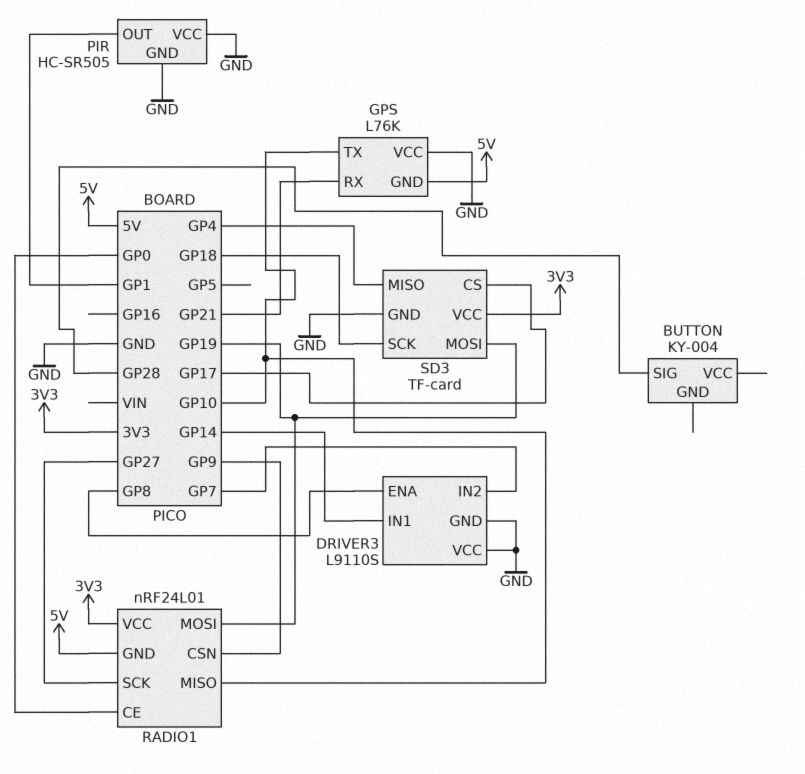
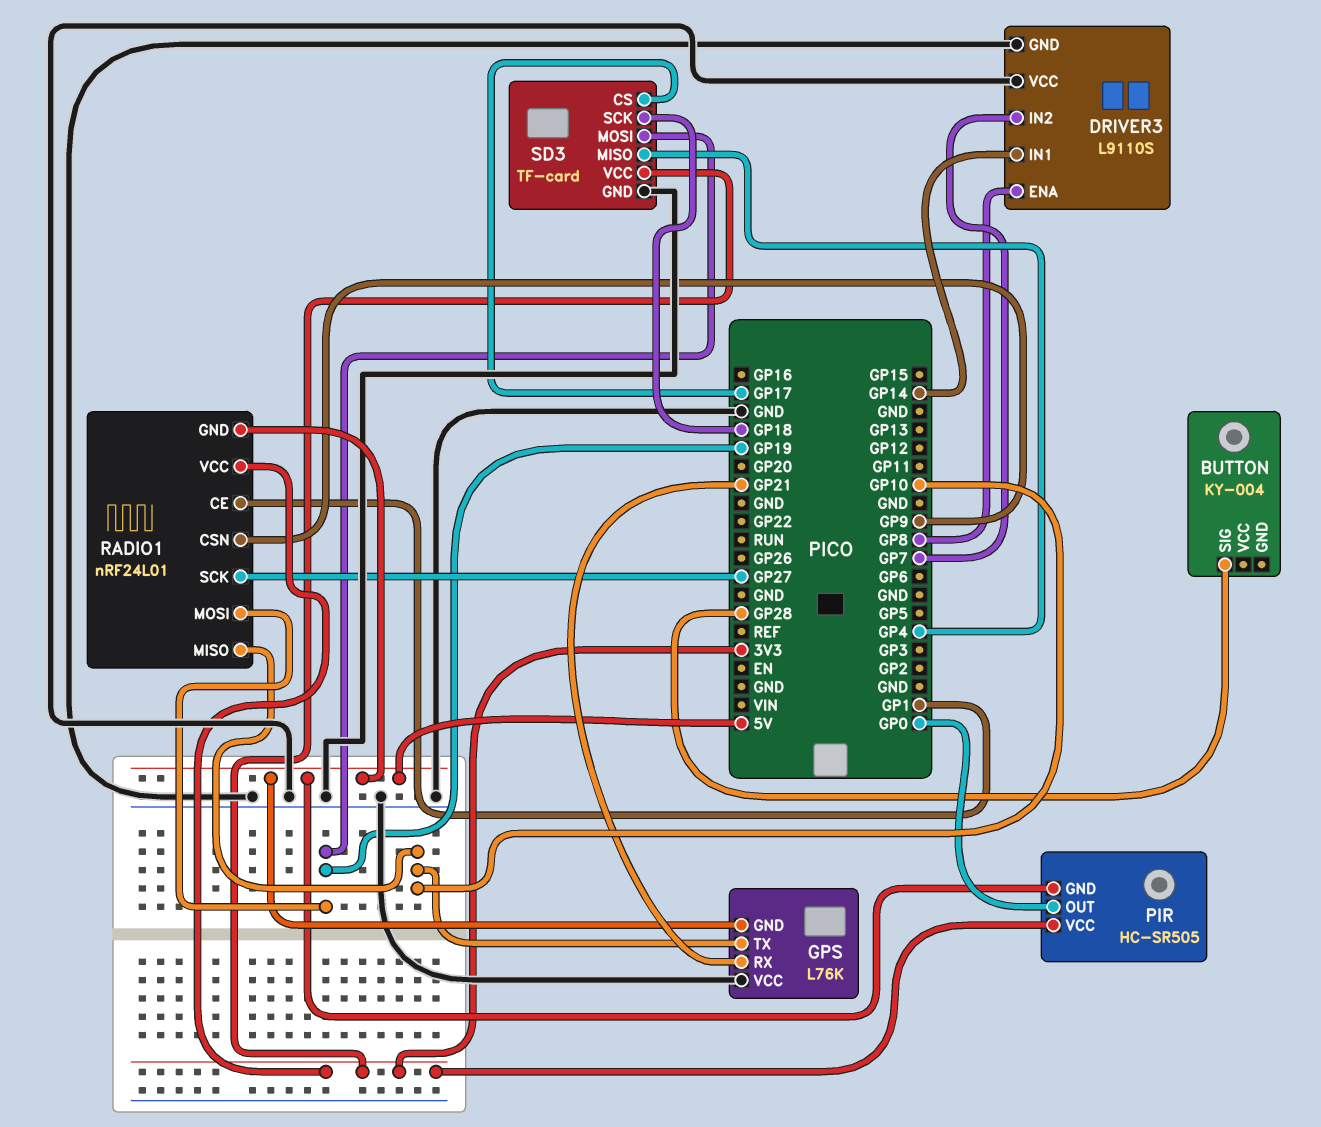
PIR pin GND: GND -> 5V
PIR pin OUT: GP1 -> GP0
PIR pin VCC: GND -> 3V3
RADIO1 pin CE: GP0 -> GP1

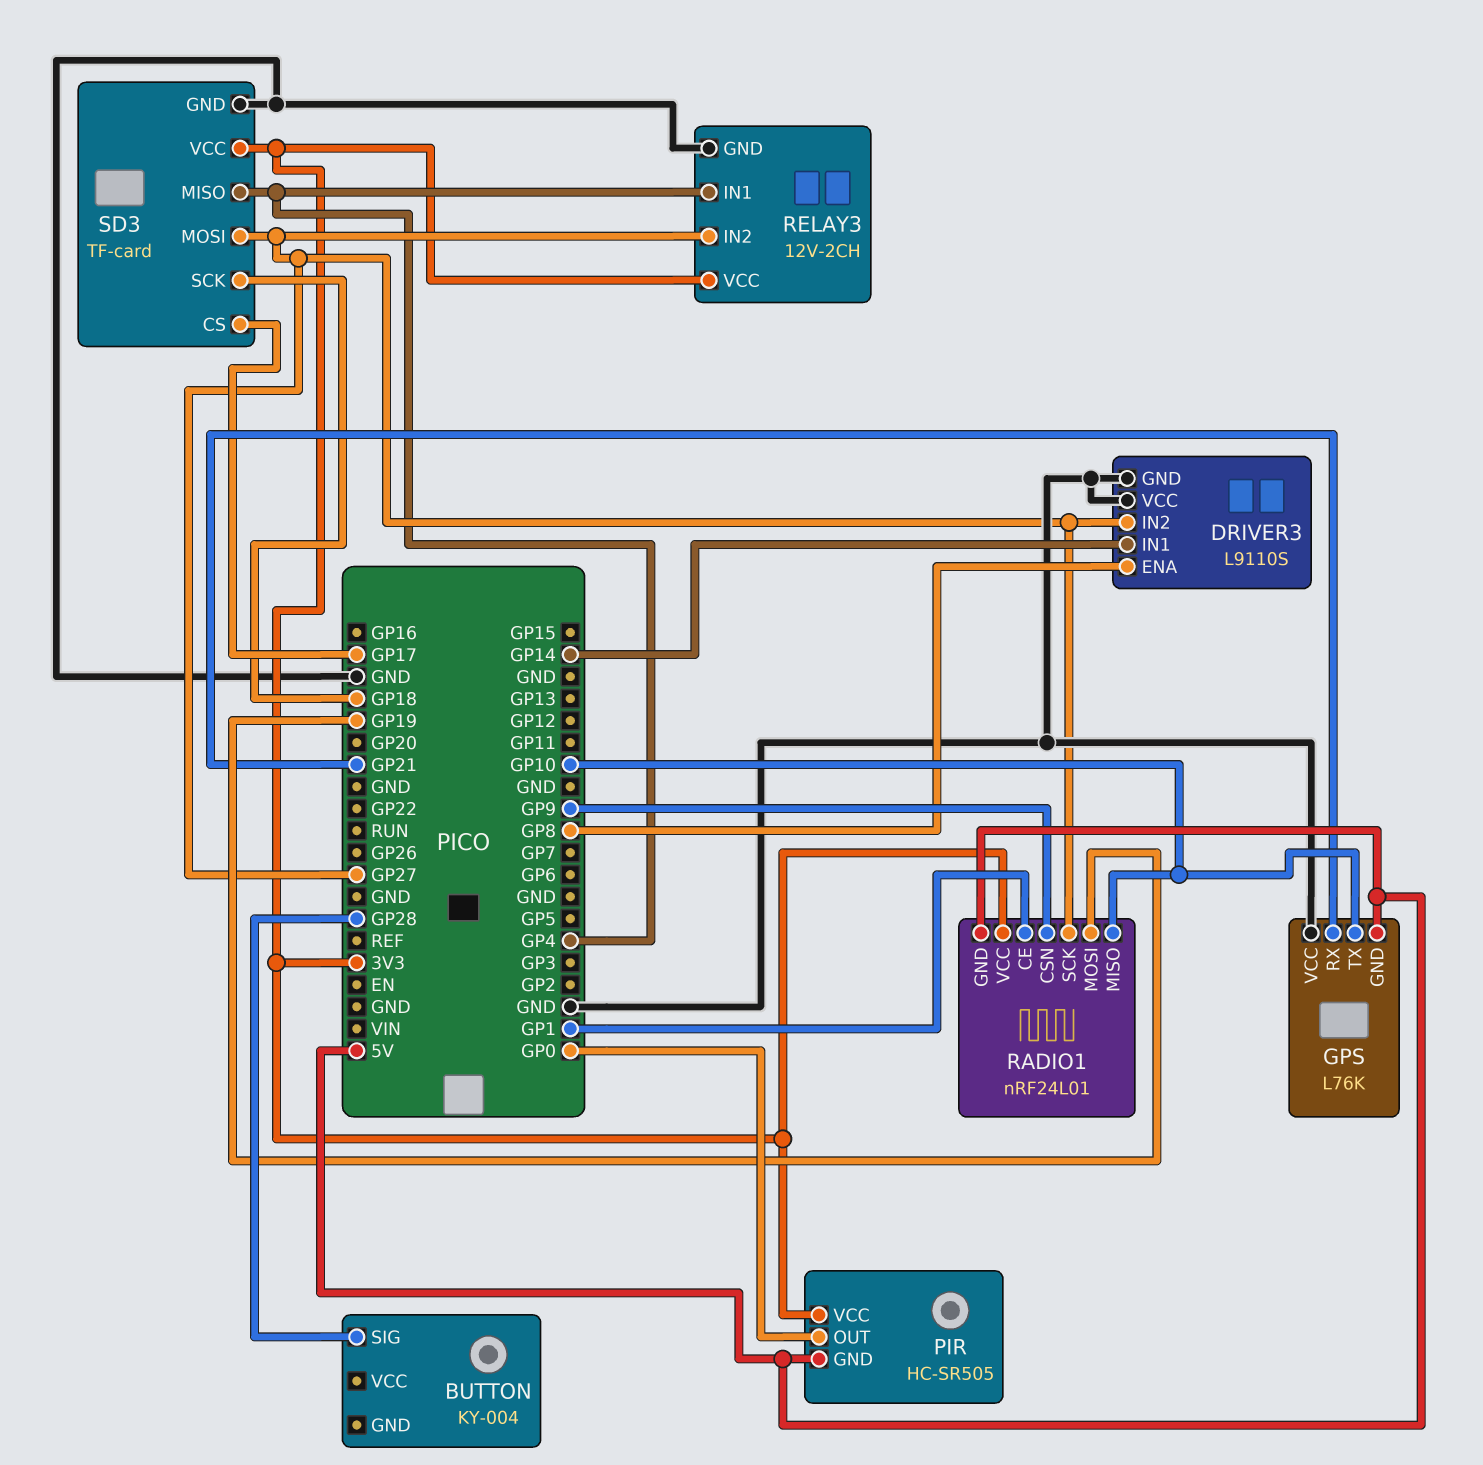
DRIVER3 pin IN2: GP7 -> GP27
RELAY3: none -> 12V-2CH
RELAY3 pin GND: none -> GND
RELAY3 pin IN1: none -> GP4
RELAY3 pin IN2: none -> GP27
RELAY3 pin VCC: none -> 3V3
SD3 pin MOSI: GP19 -> GP27

